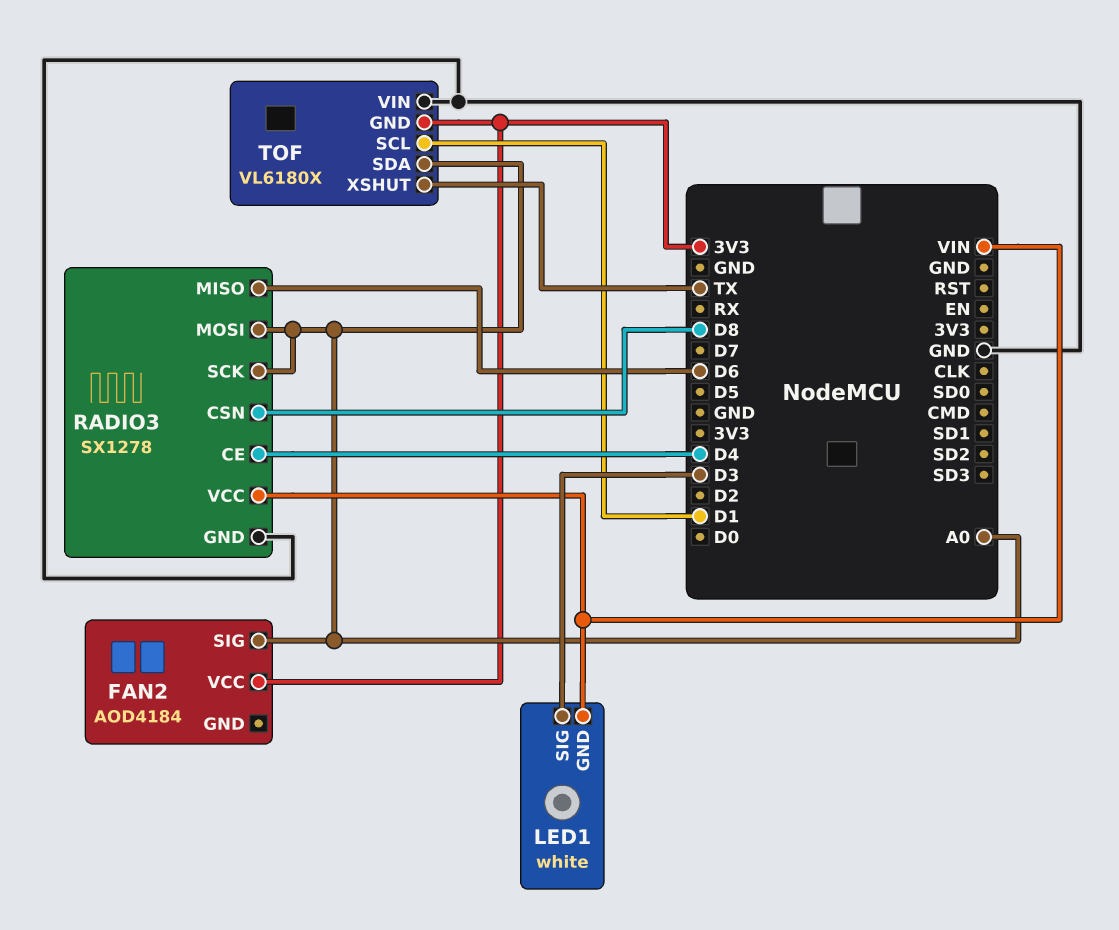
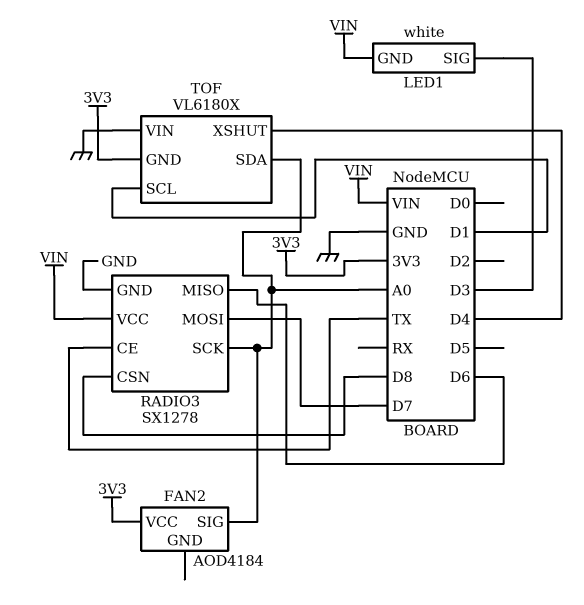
RADIO3 pin CE: D4 -> TX
RADIO3 pin MOSI: A0 -> D7
TOF pin XSHUT: TX -> D4

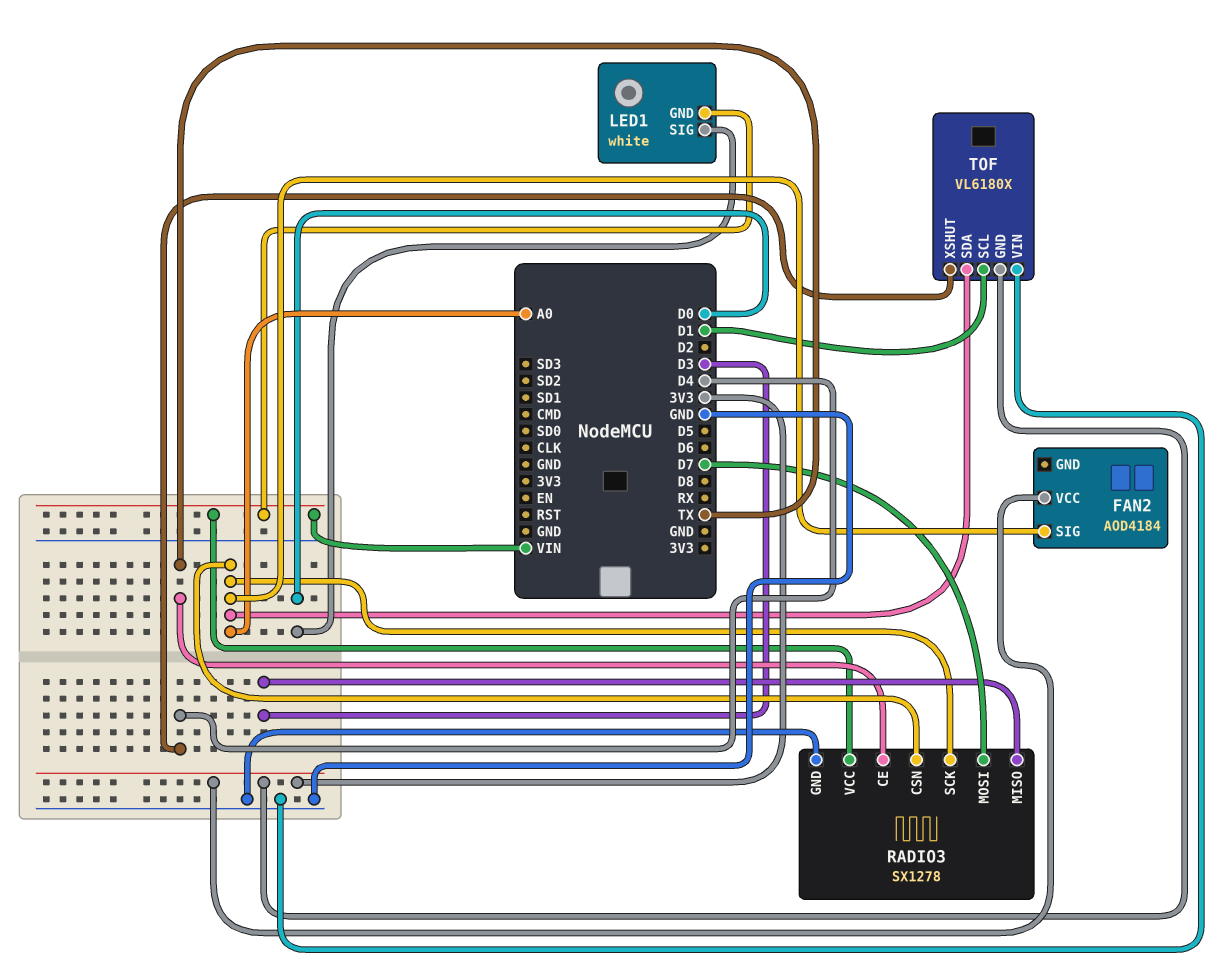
LED1 pin SIG: D3 -> D0
RADIO3 pin CSN: D8 -> A0
RADIO3 pin MISO: D6 -> D3

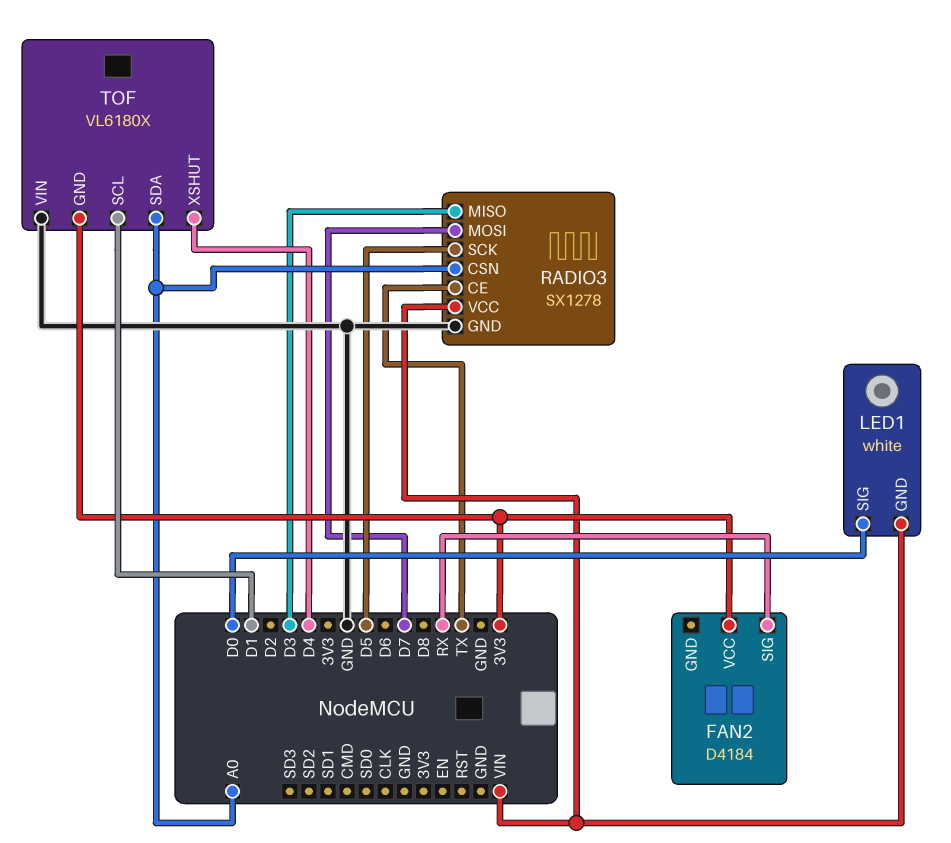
FAN2: AOD4184 -> D4184
FAN2 pin SIG: A0 -> RX
RADIO3 pin SCK: A0 -> D5

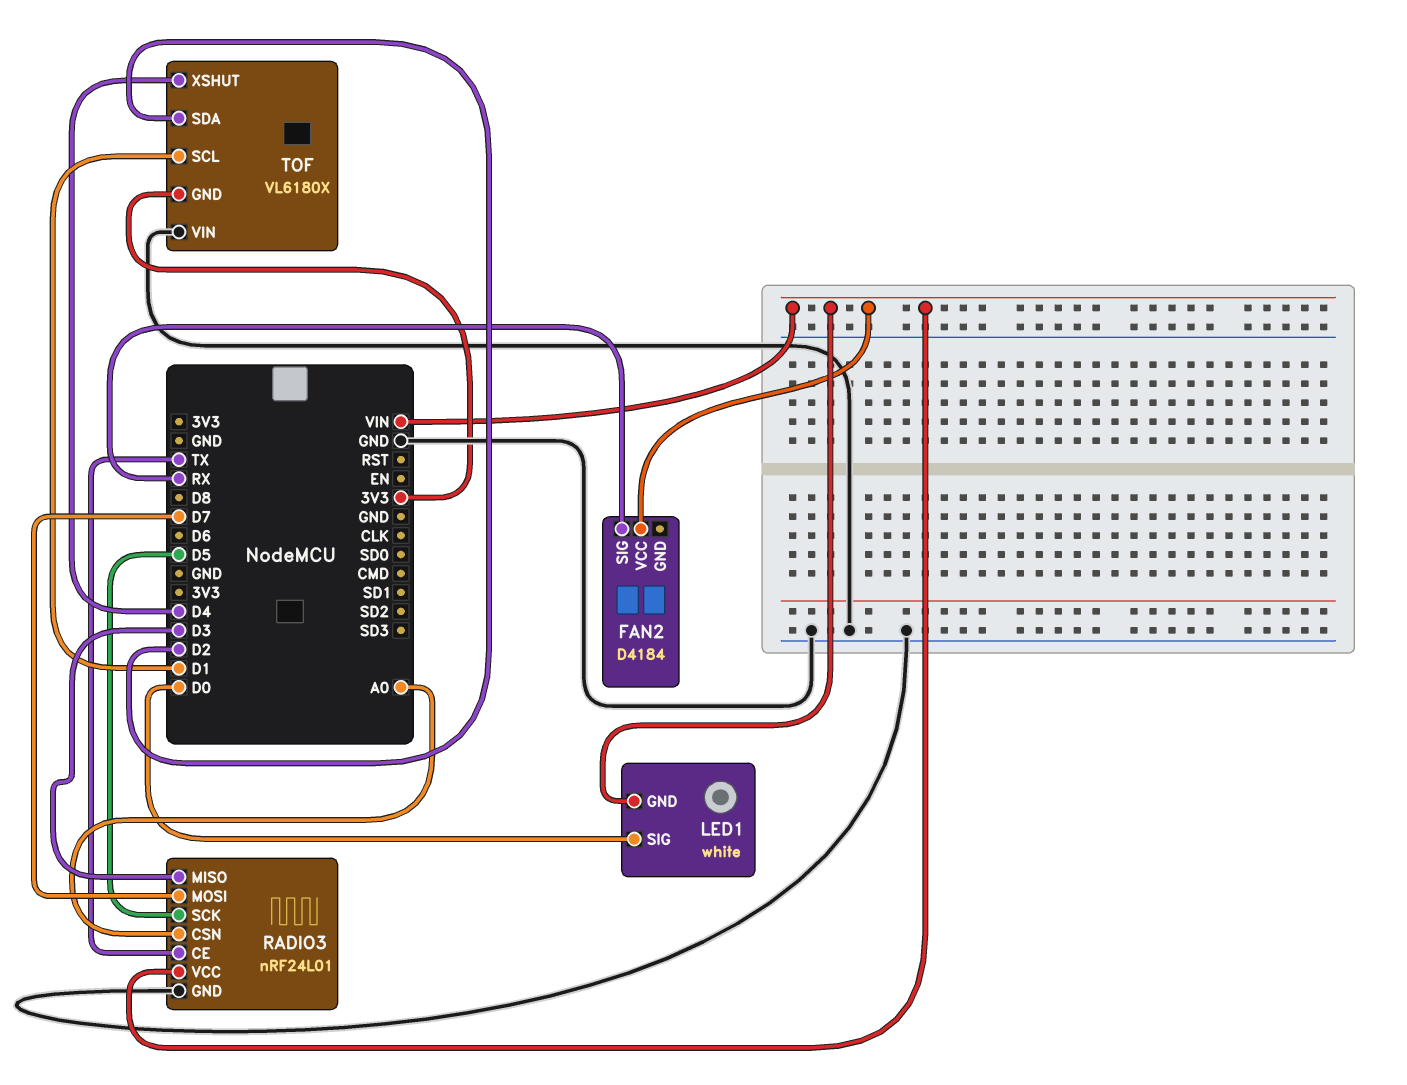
FAN2 pin VCC: 3V3 -> VIN
RADIO3: SX1278 -> nRF24L01
TOF pin SDA: A0 -> D2

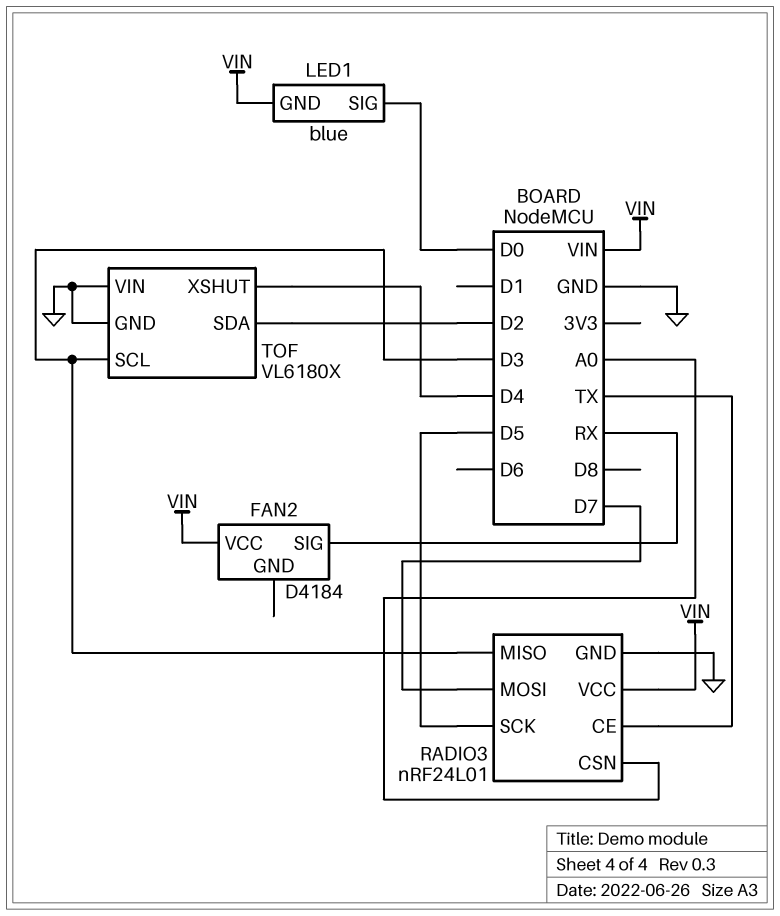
LED1: white -> blue
TOF pin GND: 3V3 -> GND
TOF pin SCL: D1 -> D3

